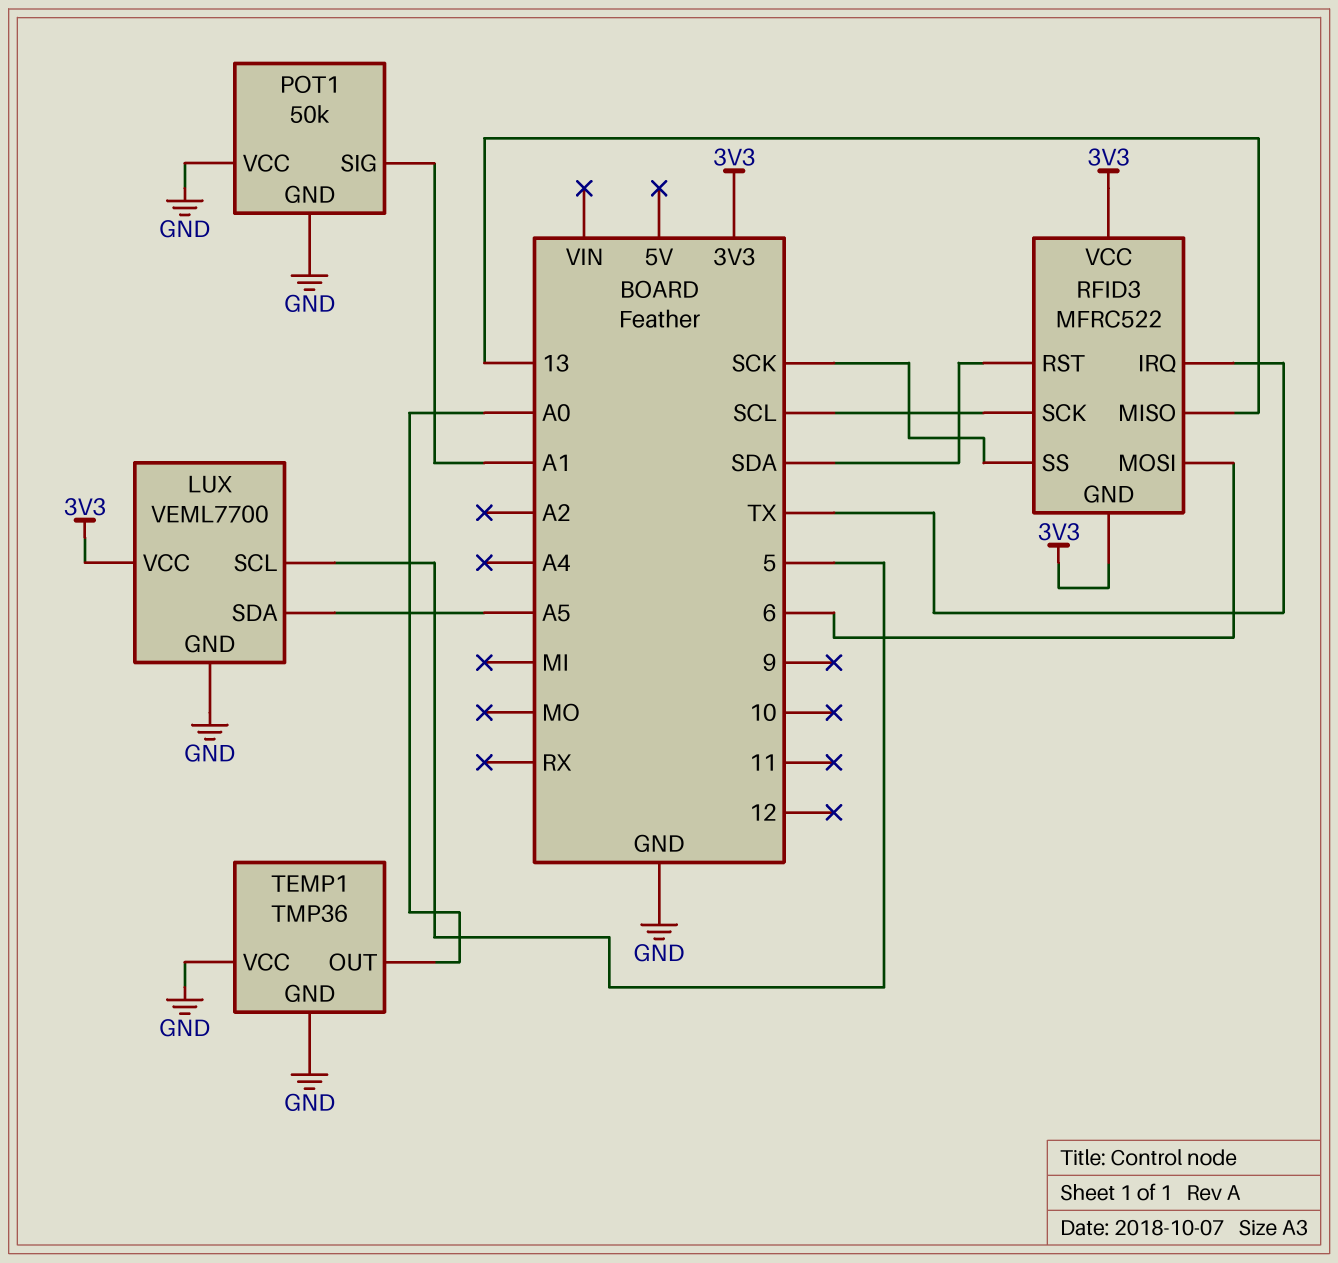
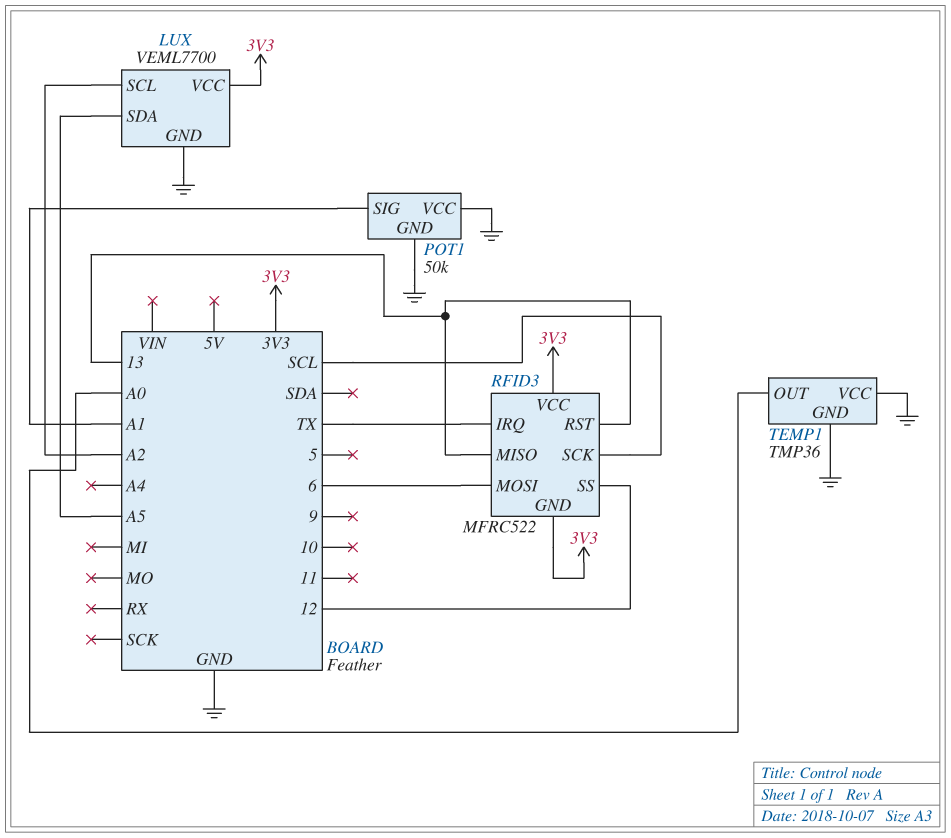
LUX pin SCL: 5 -> A2
RFID3 pin RST: SDA -> 13
RFID3 pin SS: SCK -> 12

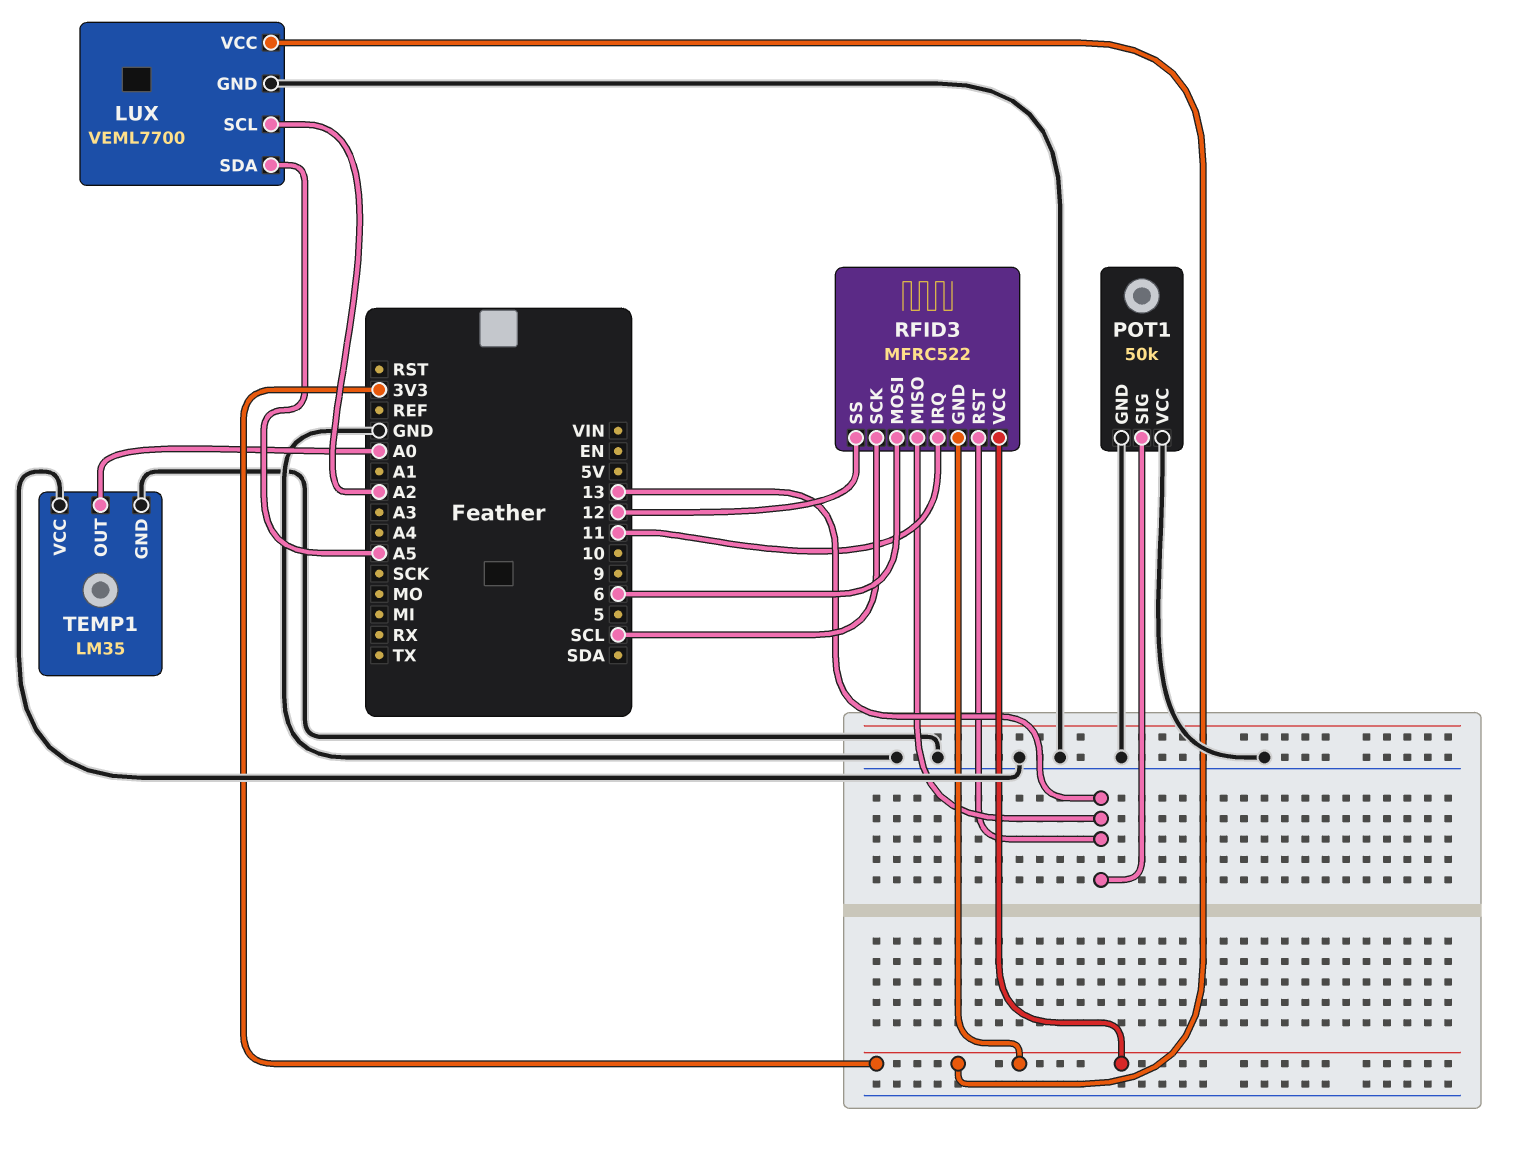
POT1 pin SIG: A1 -> 13
RFID3 pin IRQ: TX -> 11
TEMP1: TMP36 -> LM35

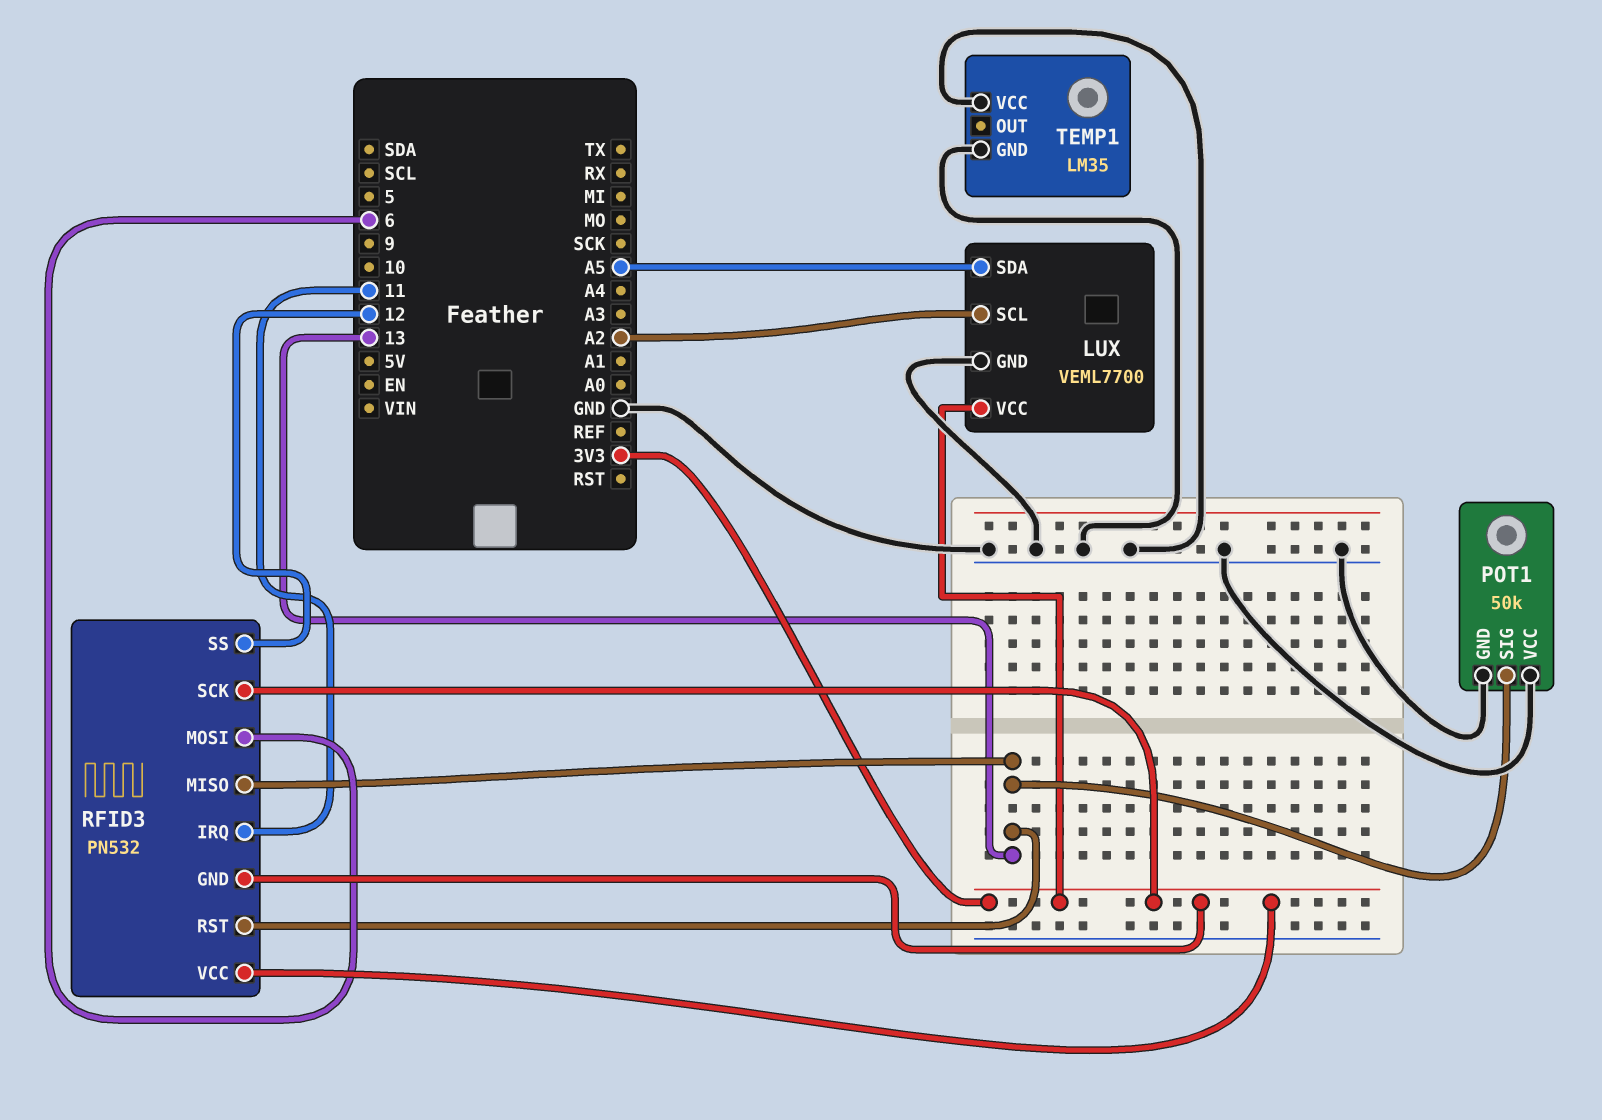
RFID3: MFRC522 -> PN532
RFID3 pin SCK: SCL -> 3V3
TEMP1 pin OUT: A0 -> none

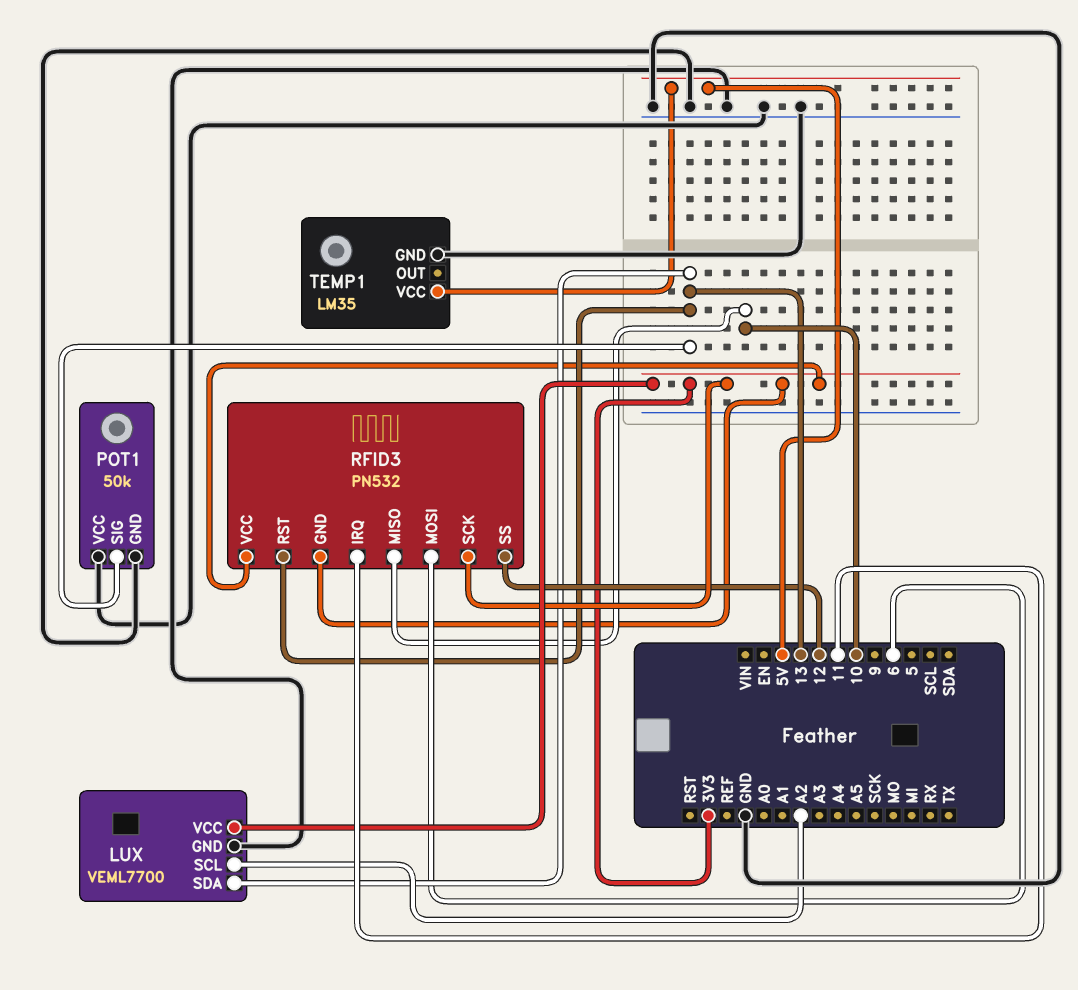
LUX pin SDA: A5 -> 13
RFID3 pin MISO: 13 -> 10
TEMP1 pin VCC: GND -> 5V

